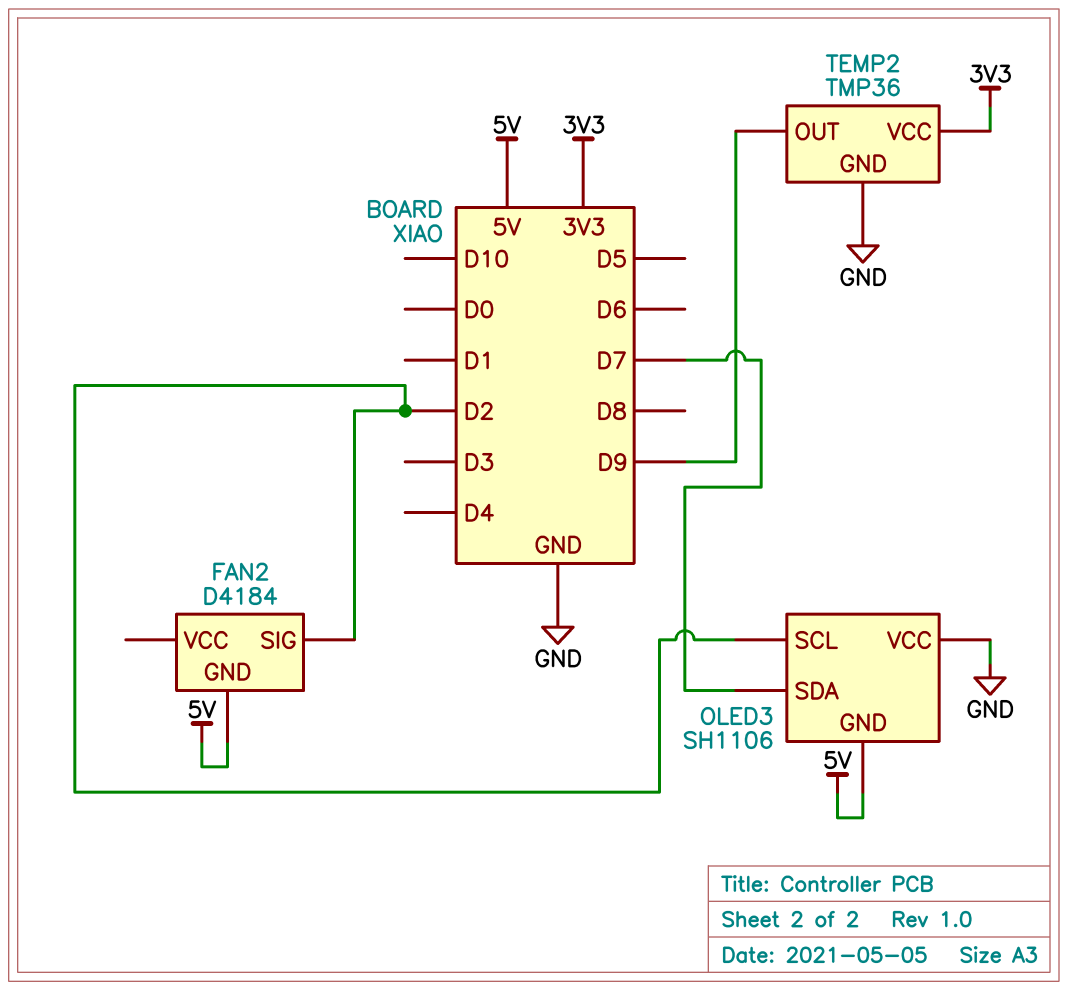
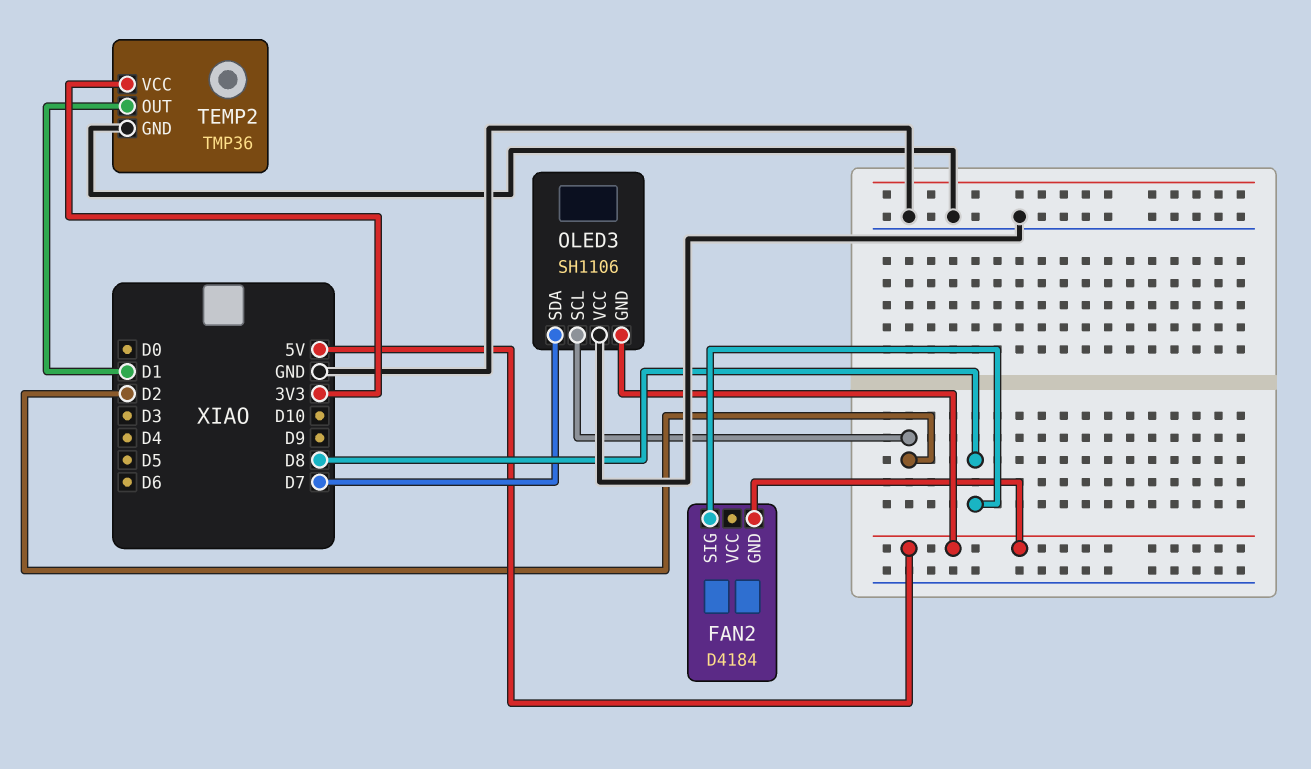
FAN2 pin SIG: D2 -> D8
TEMP2 pin OUT: D9 -> D1

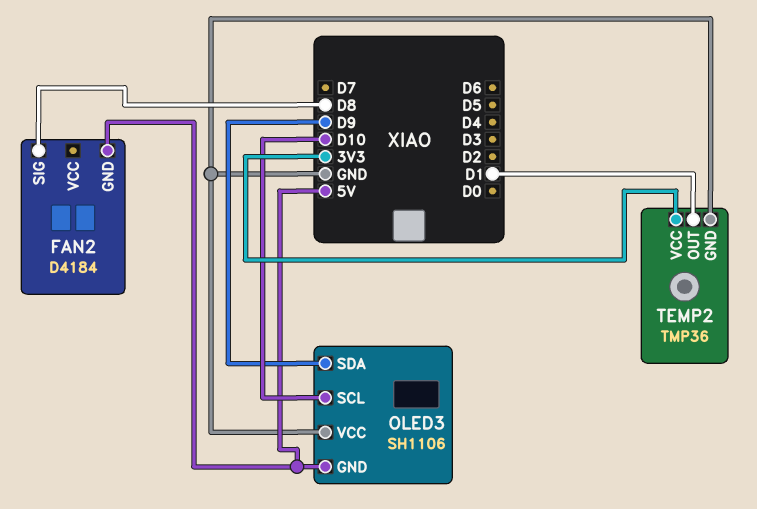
OLED3 pin SCL: D2 -> D10
OLED3 pin SDA: D7 -> D9

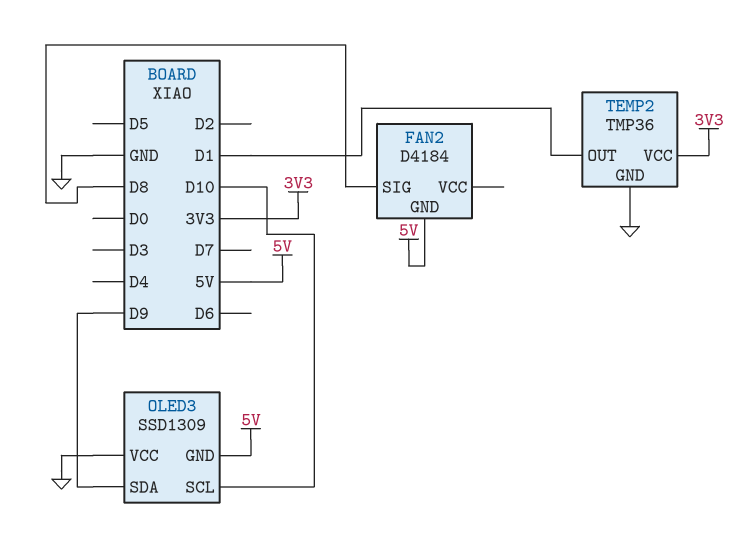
OLED3: SH1106 -> SSD1309

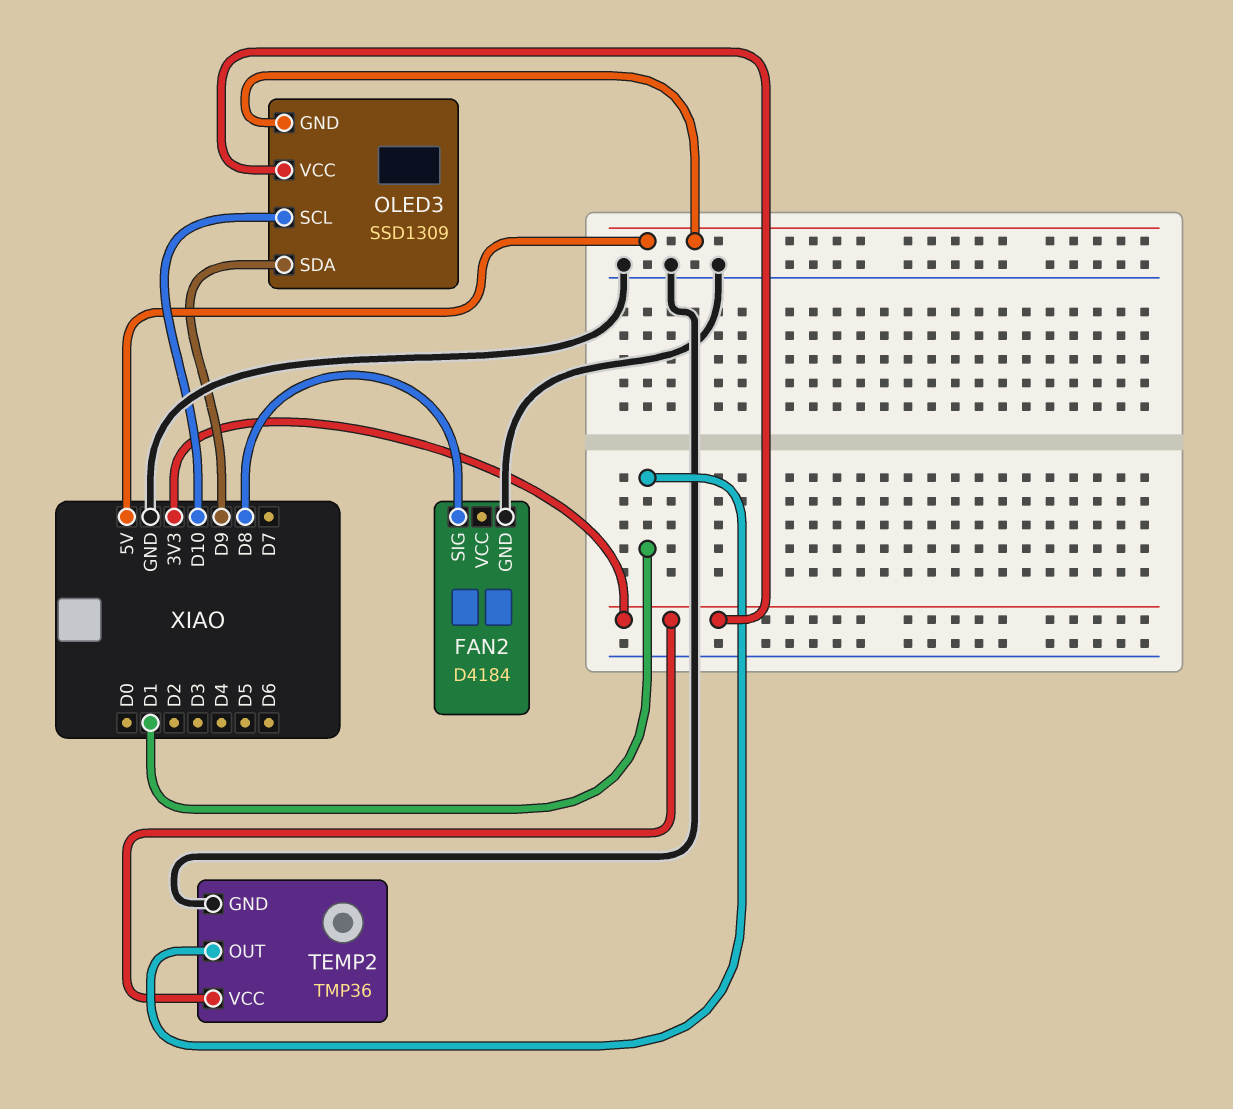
FAN2 pin GND: 5V -> GND
OLED3 pin VCC: GND -> 3V3

